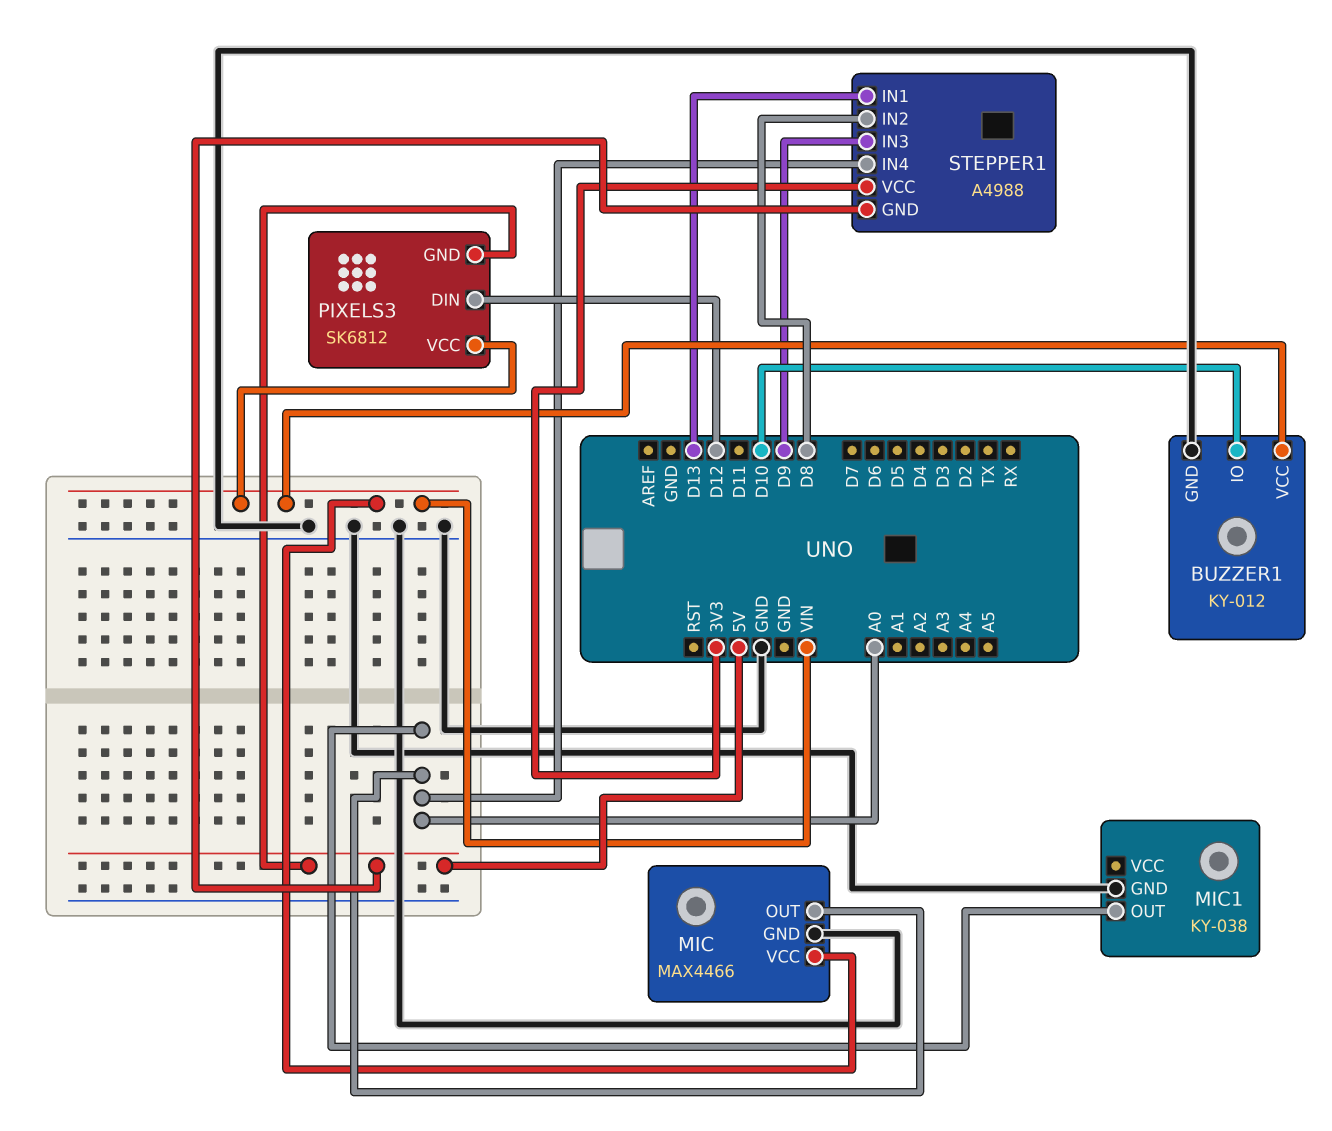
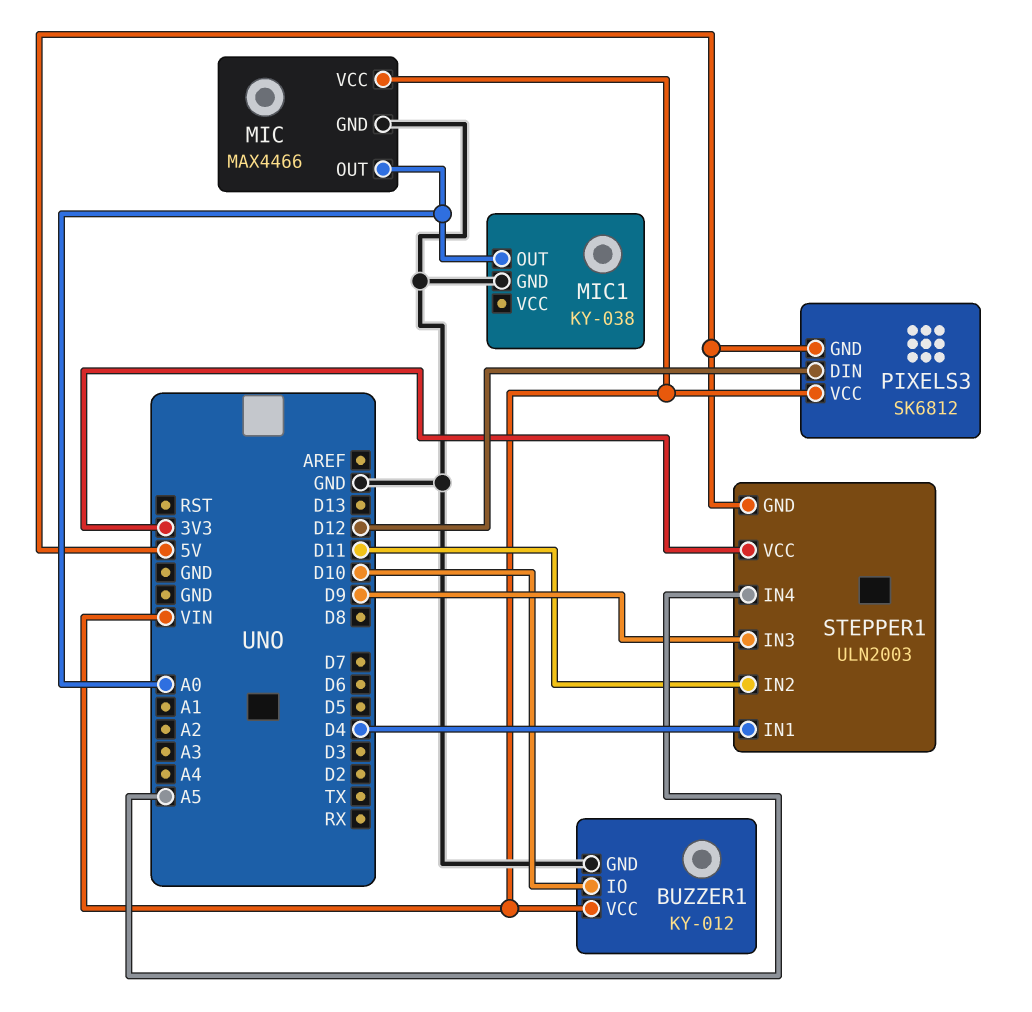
STEPPER1: A4988 -> ULN2003
STEPPER1 pin IN1: D13 -> D4
STEPPER1 pin IN2: D8 -> D11
STEPPER1 pin IN4: A0 -> A5

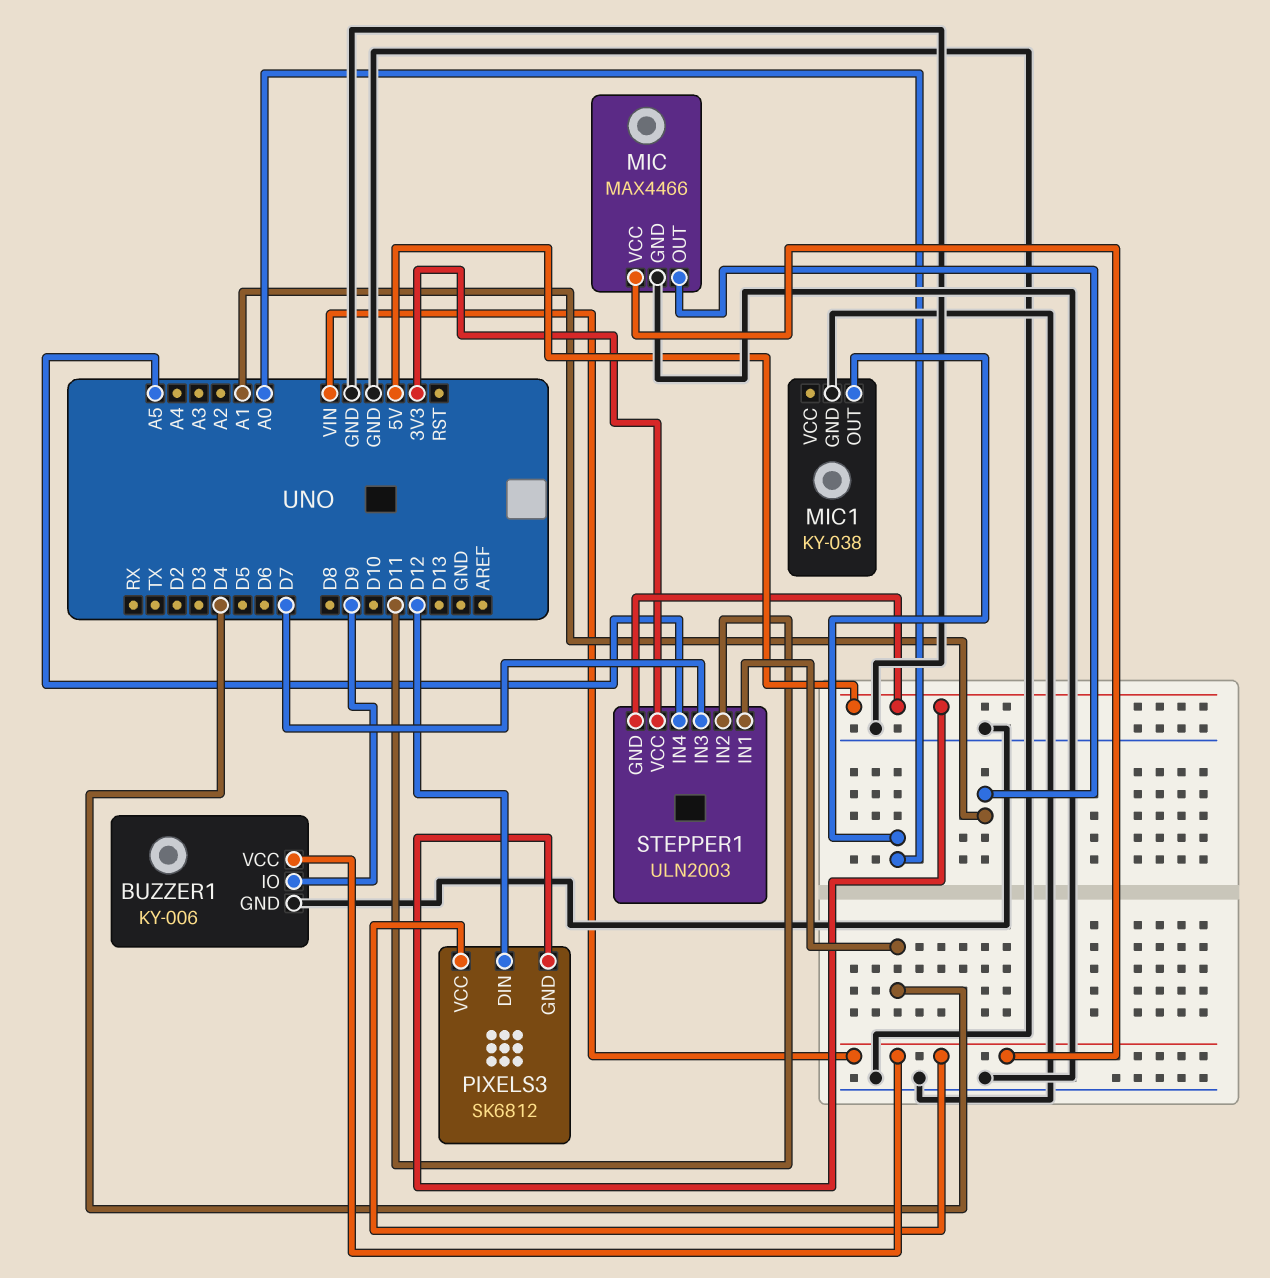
BUZZER1: KY-012 -> KY-006
BUZZER1 pin IO: D10 -> D9
MIC pin OUT: A0 -> A1
STEPPER1 pin IN3: D9 -> D7

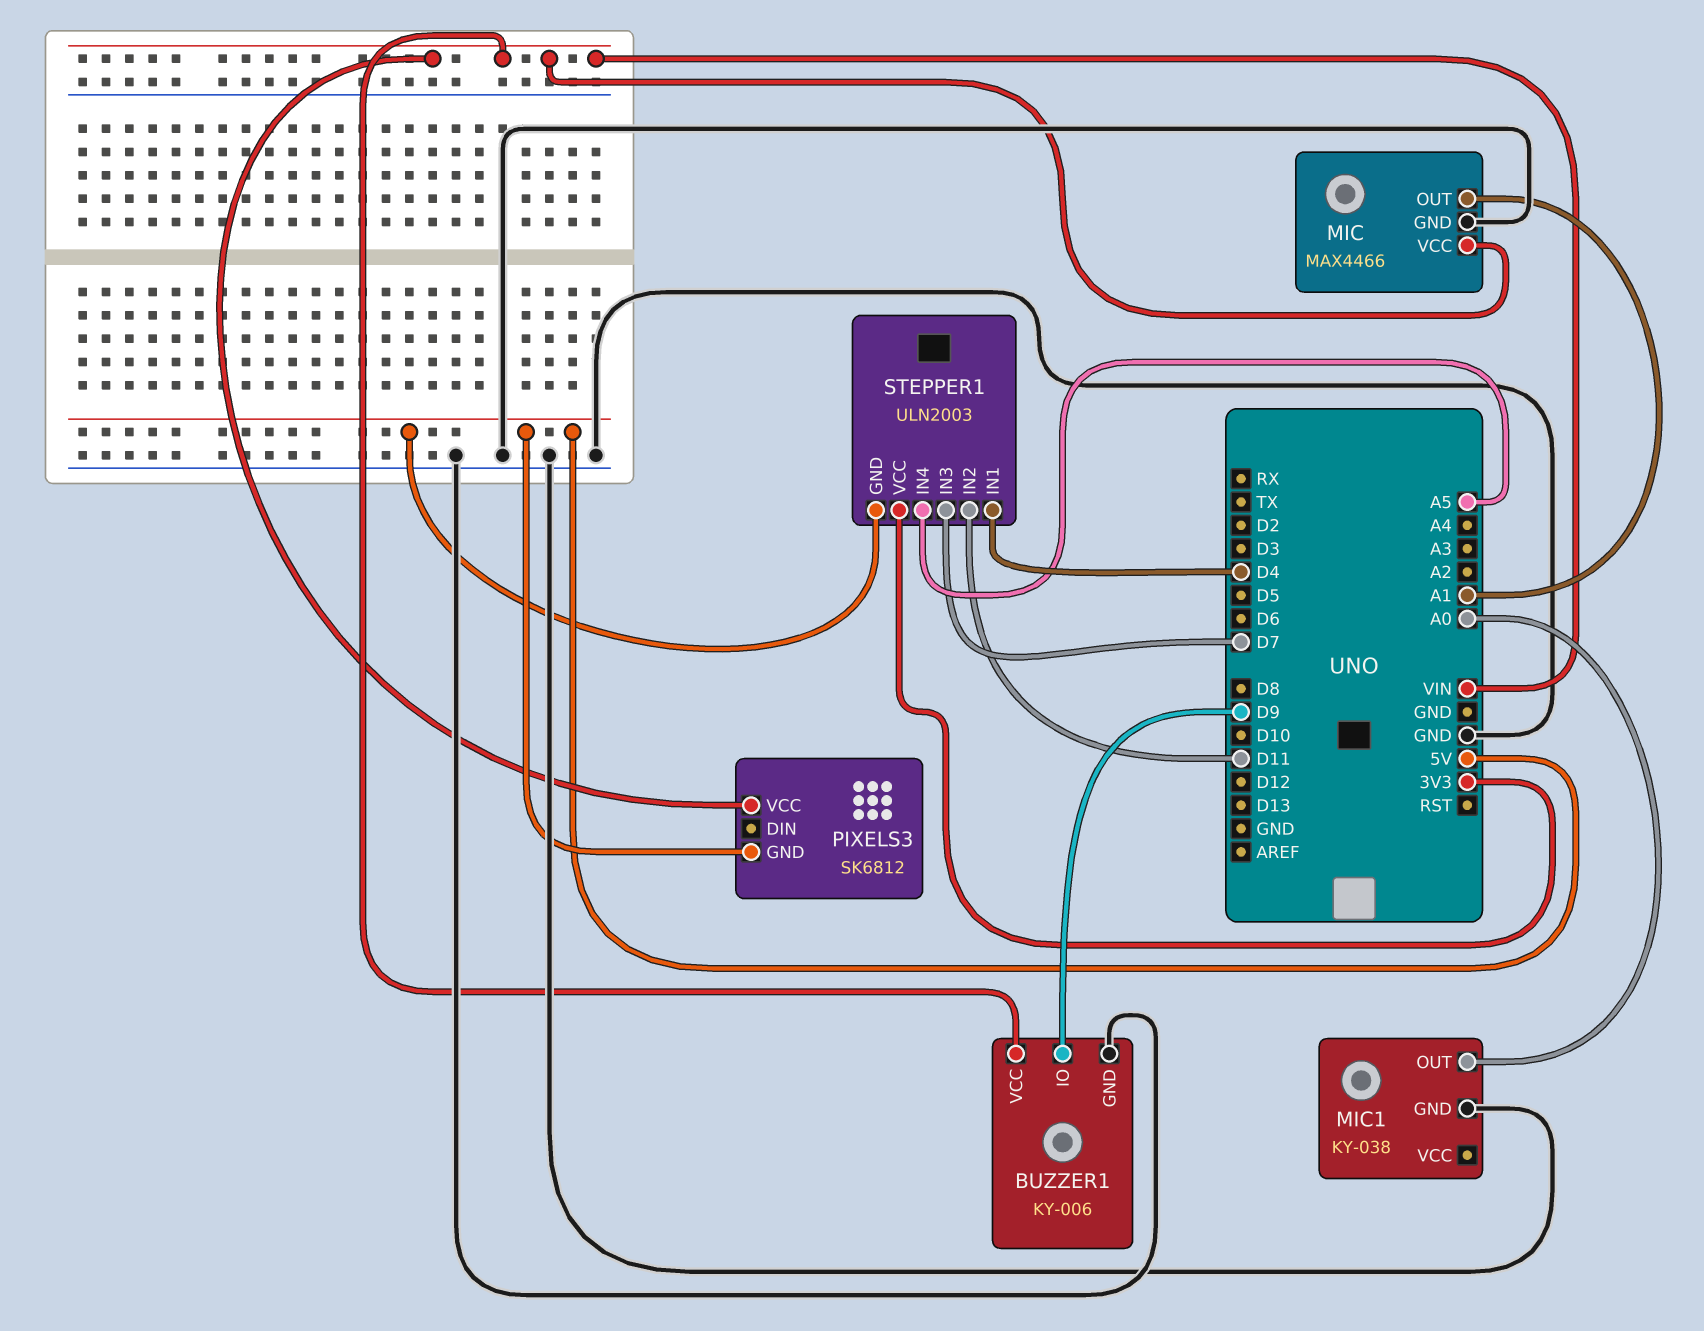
PIXELS3 pin DIN: D12 -> none

